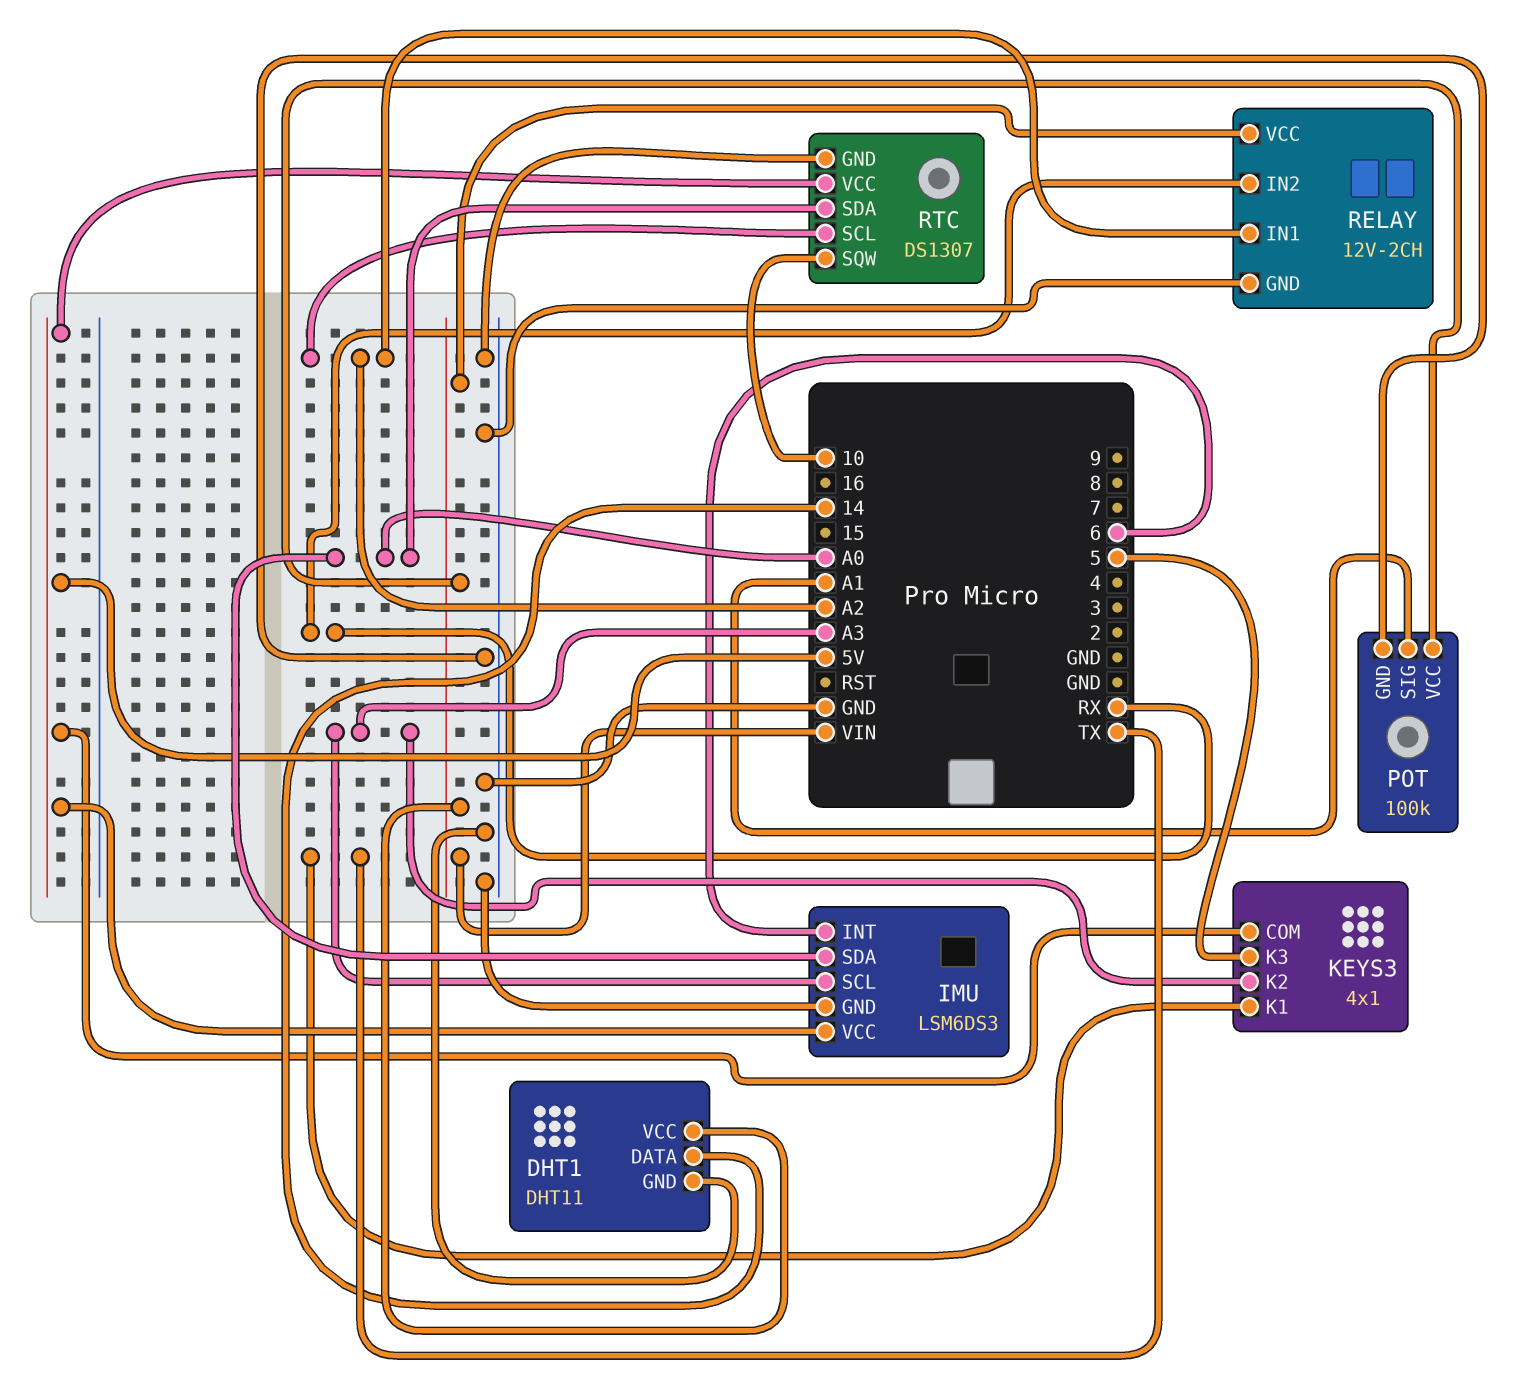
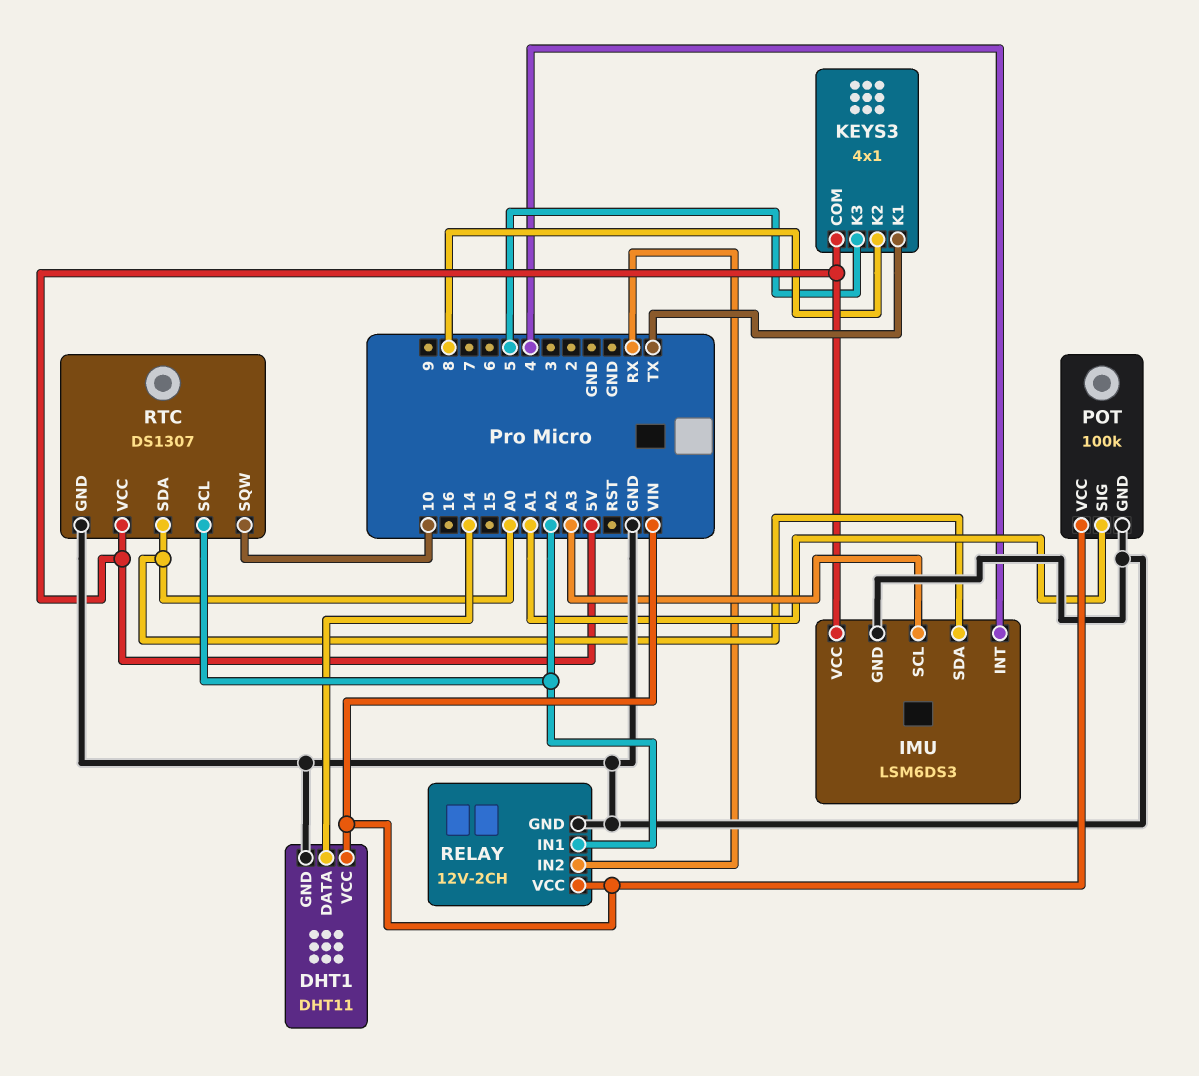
IMU pin INT: 6 -> 4
KEYS3 pin K2: A3 -> 8

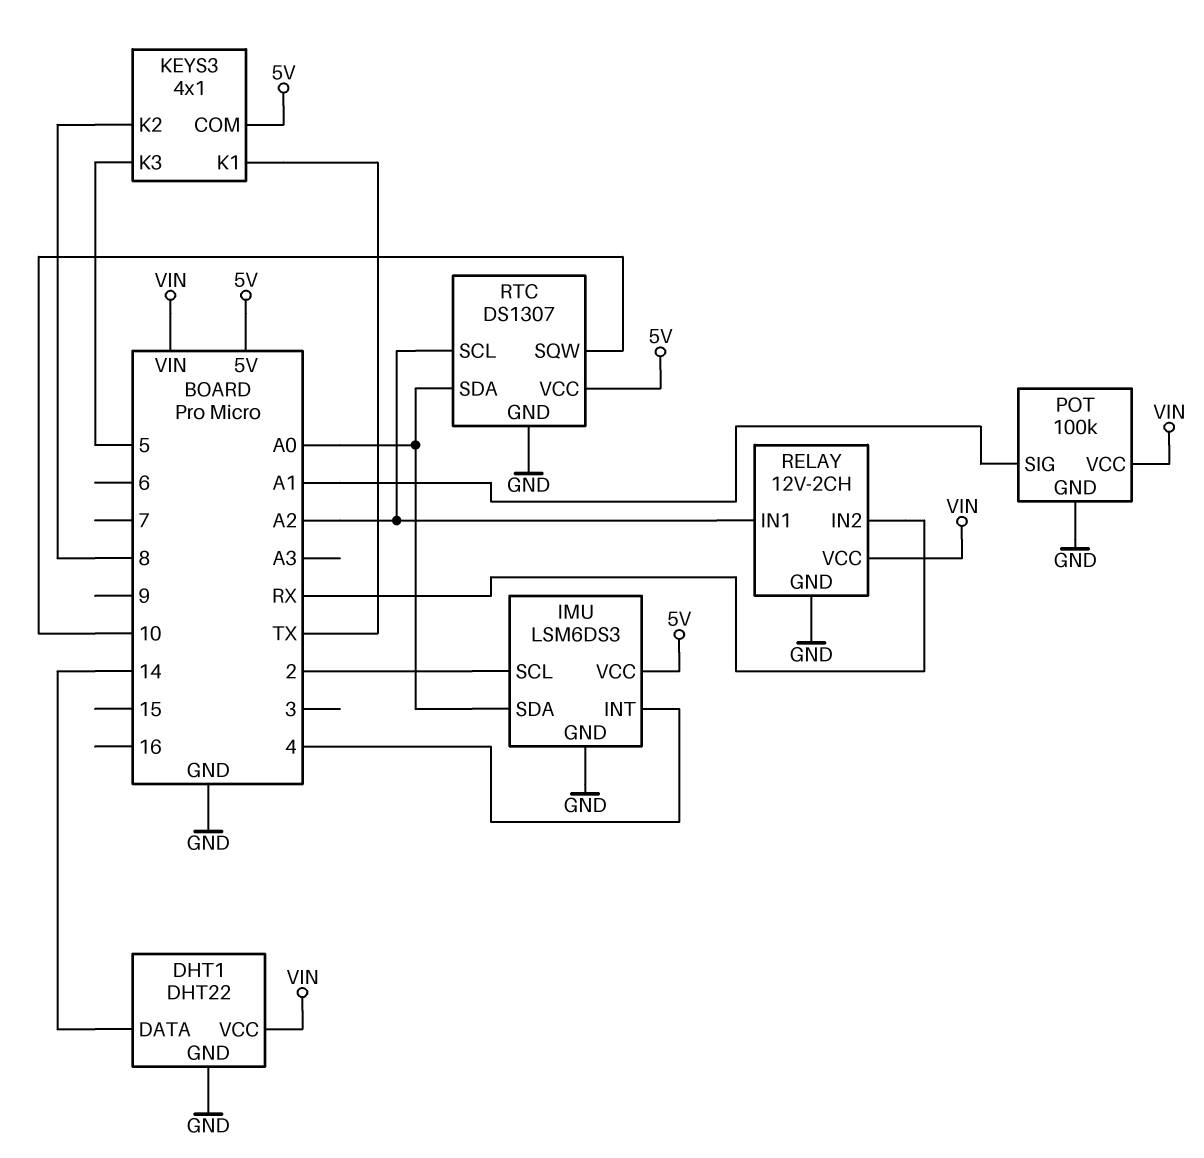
DHT1: DHT11 -> DHT22
IMU pin SCL: A3 -> 2

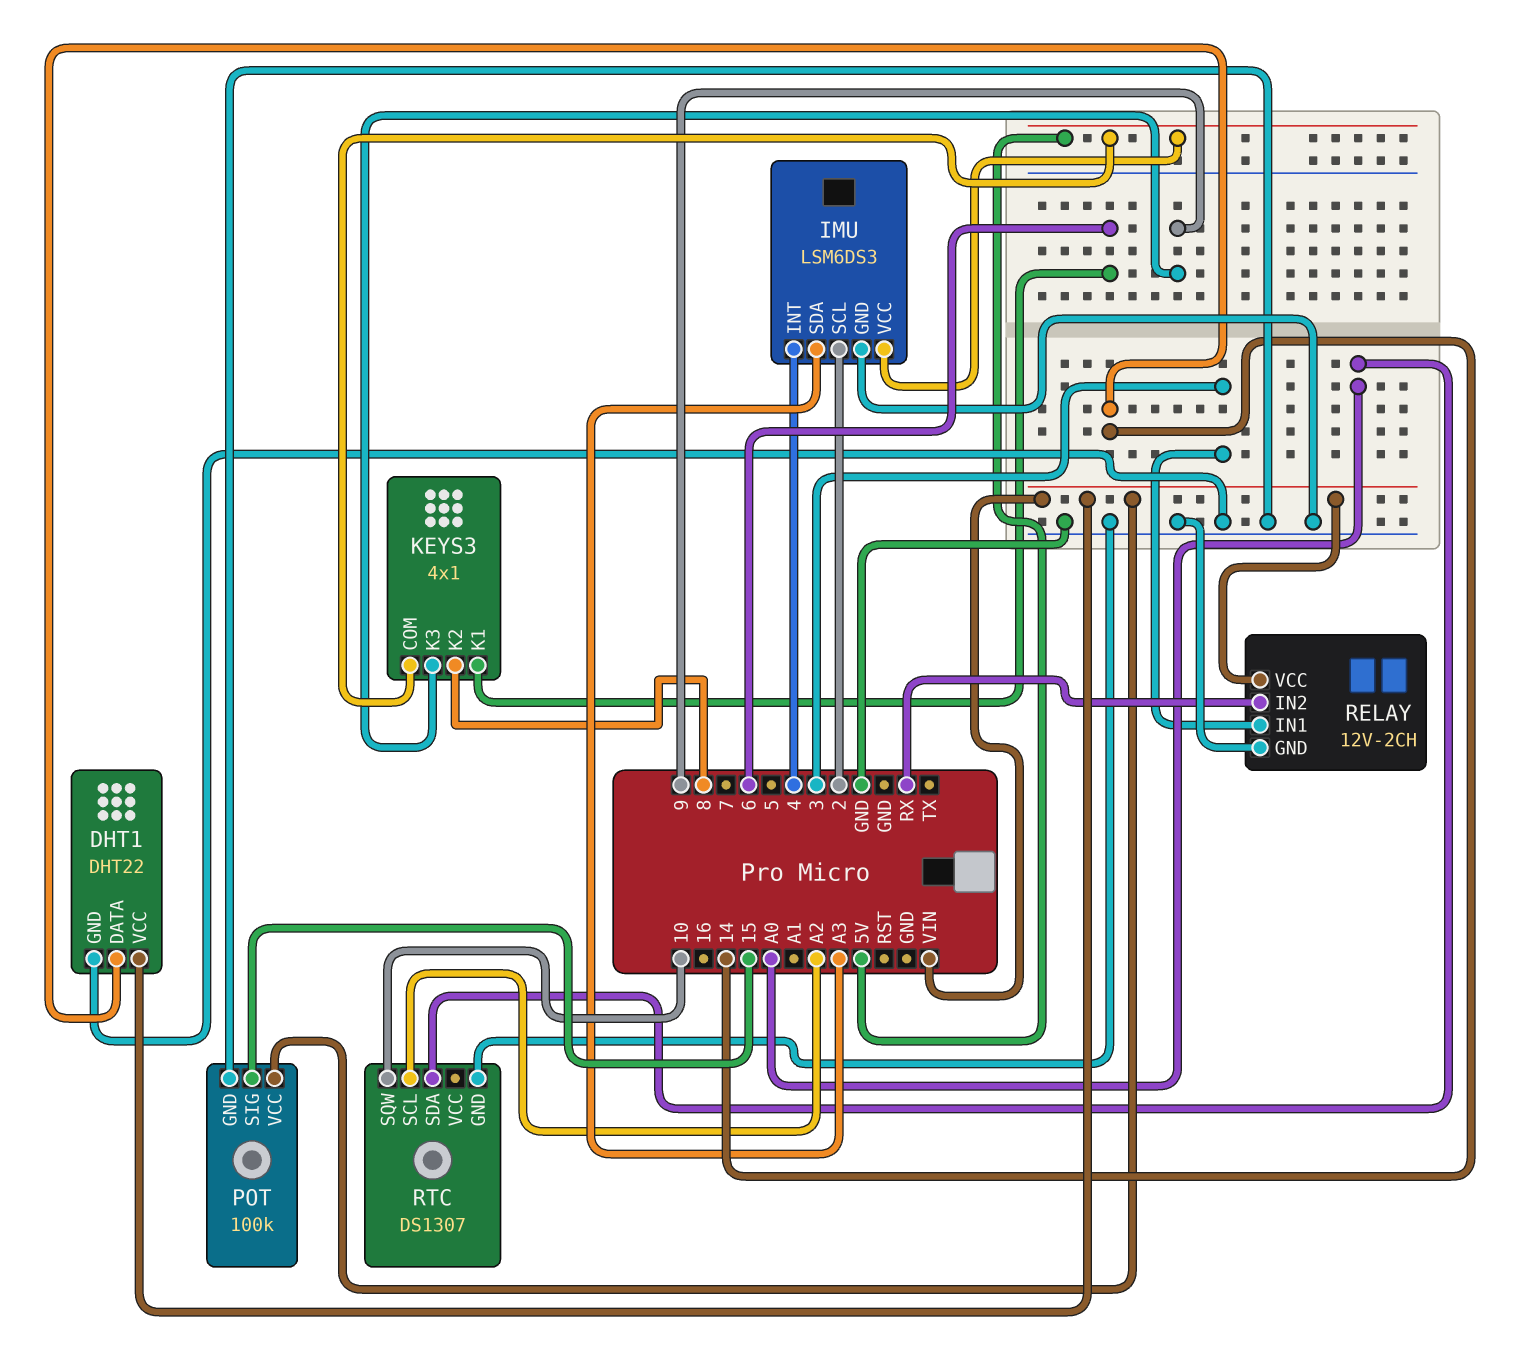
IMU pin SDA: A0 -> A3
KEYS3 pin K1: TX -> 6
KEYS3 pin K3: 5 -> 9
POT pin SIG: A1 -> 15
RELAY pin IN1: A2 -> 3
RTC pin VCC: 5V -> none

